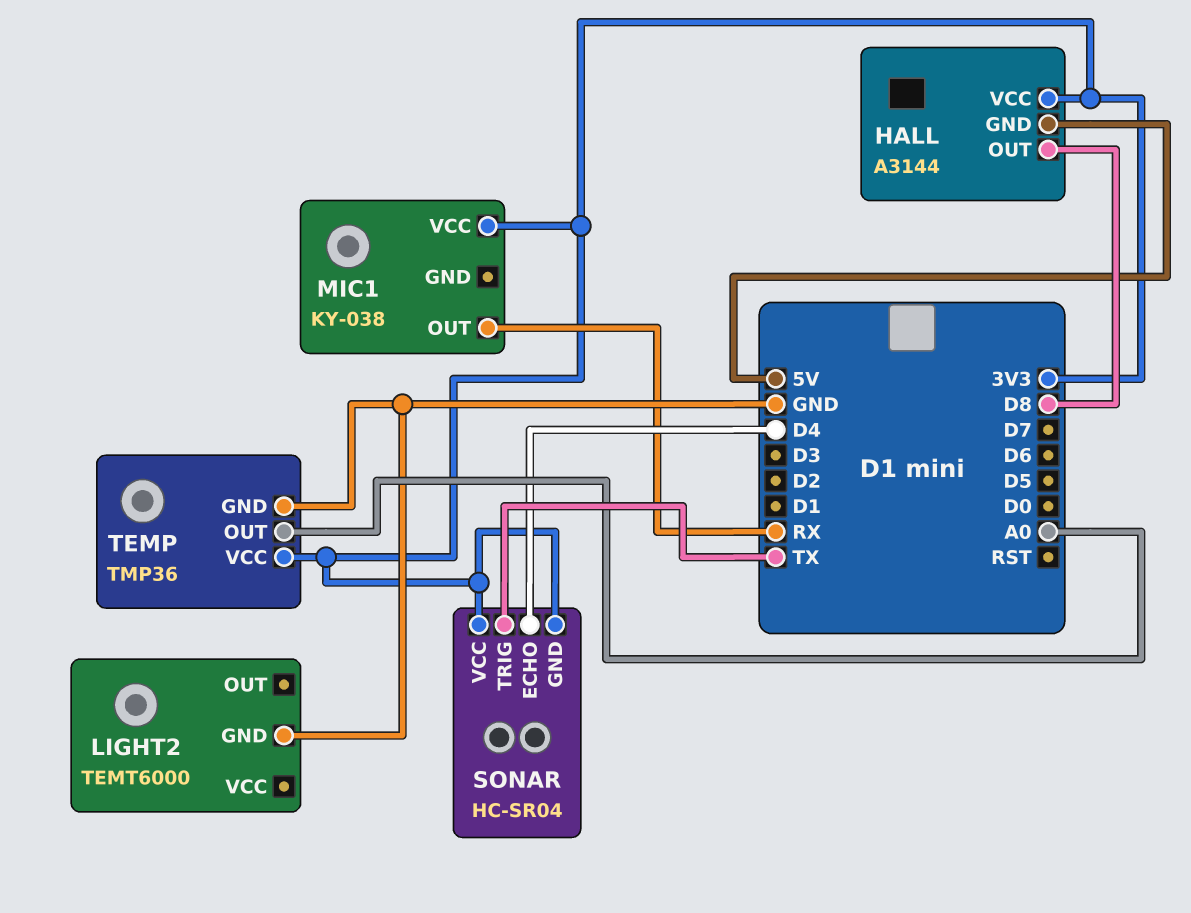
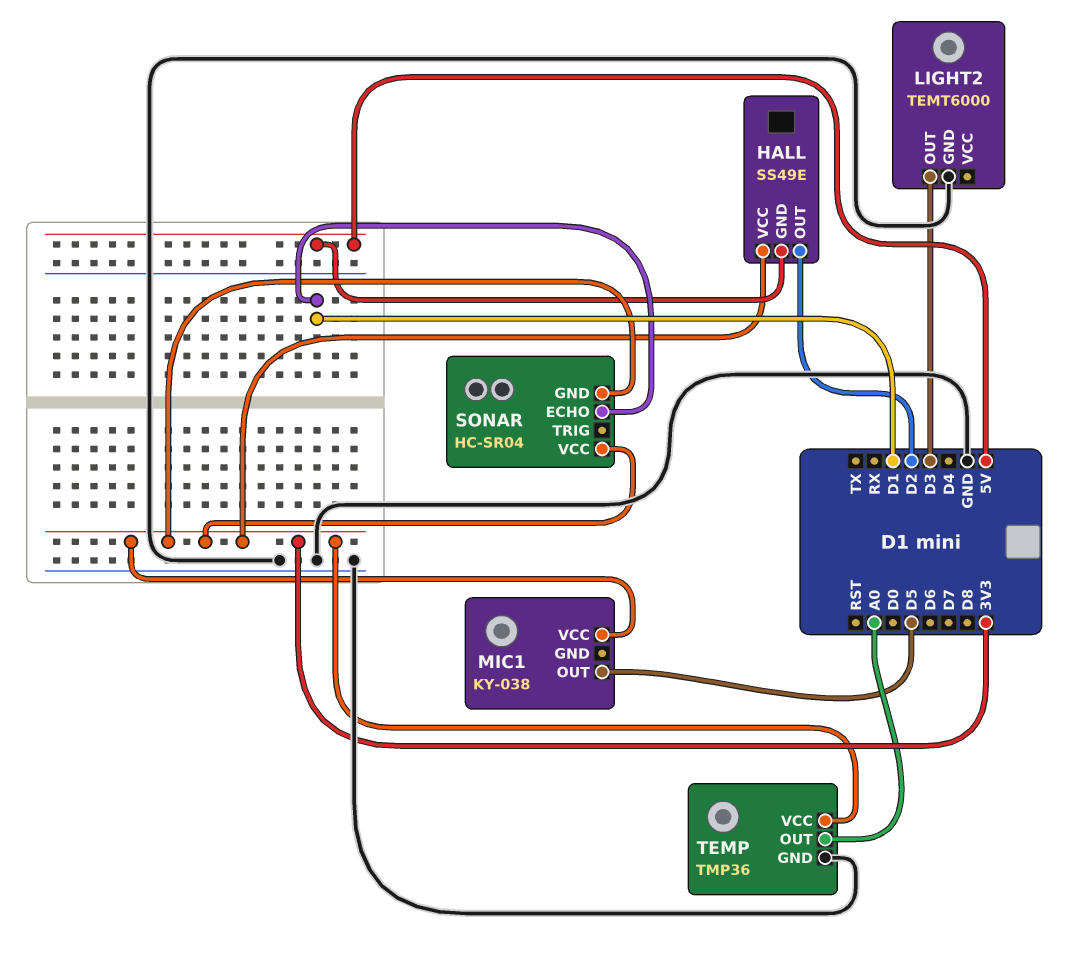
HALL: A3144 -> SS49E
HALL pin OUT: D8 -> D2
LIGHT2 pin OUT: none -> D3
MIC1 pin OUT: RX -> D5
SONAR pin ECHO: D4 -> D1
SONAR pin TRIG: TX -> none

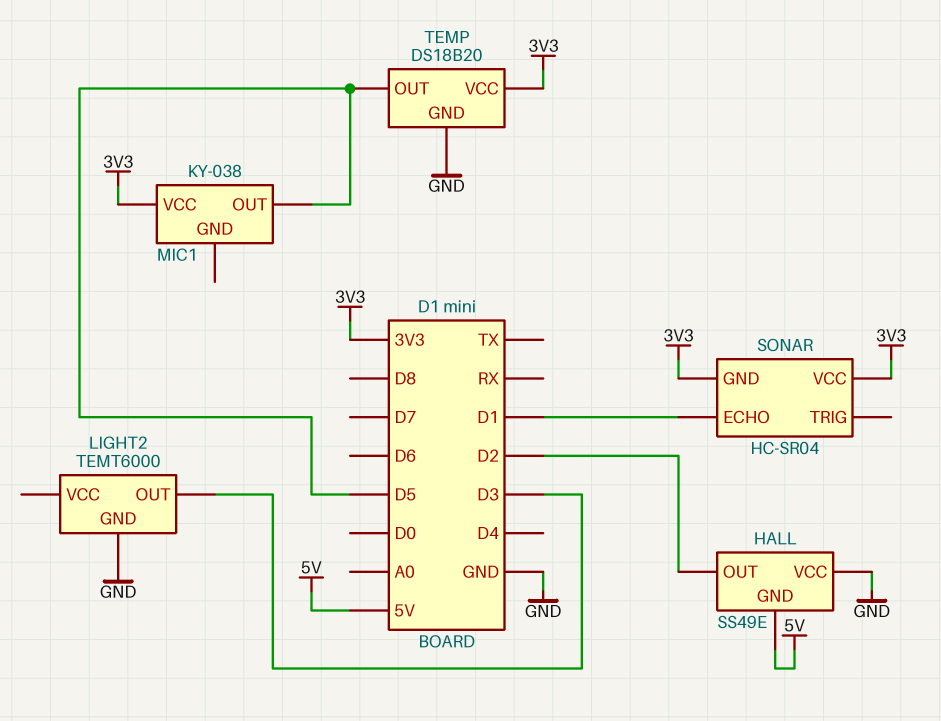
HALL pin VCC: 3V3 -> GND
TEMP: TMP36 -> DS18B20
TEMP pin OUT: A0 -> D5

